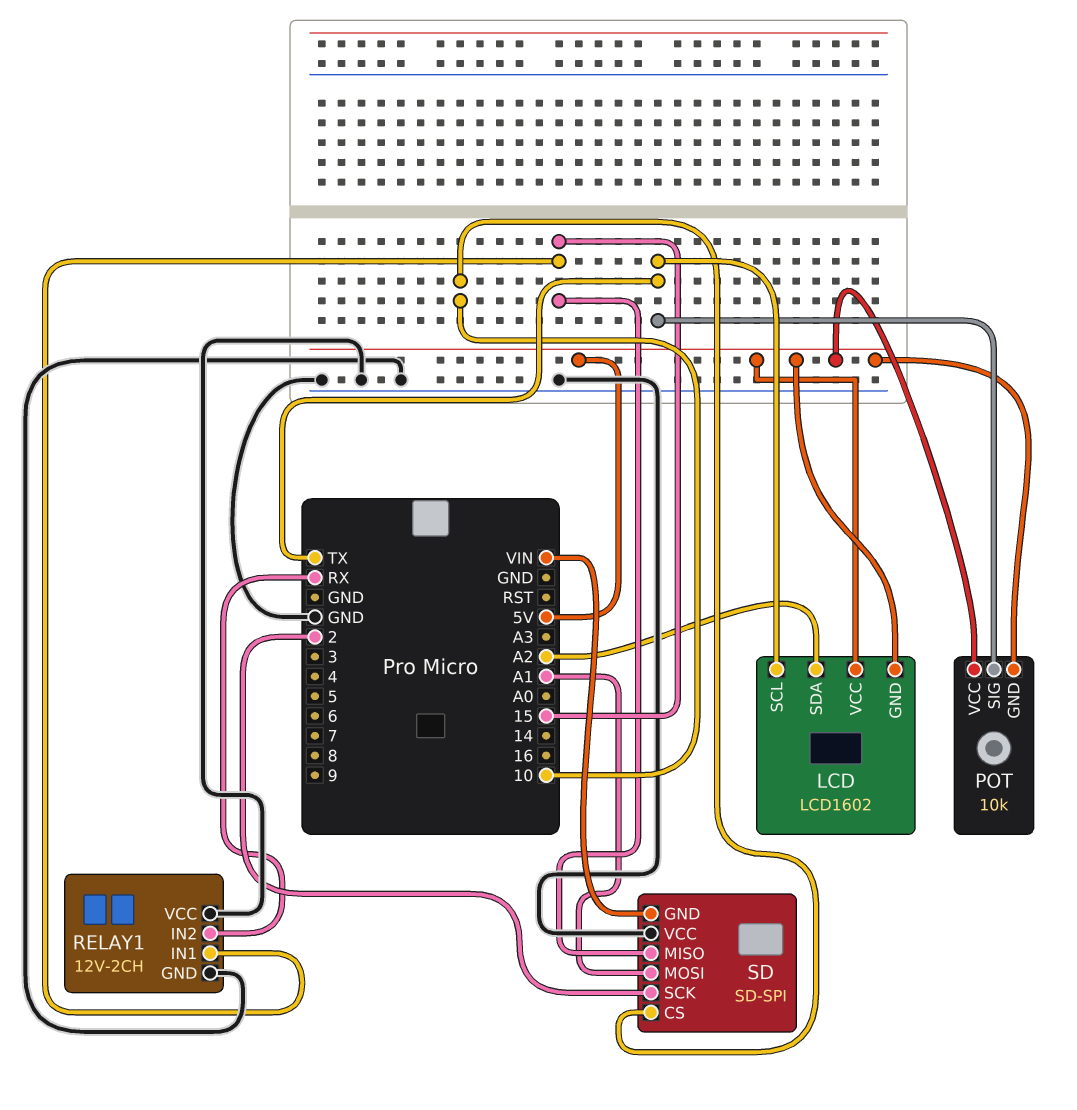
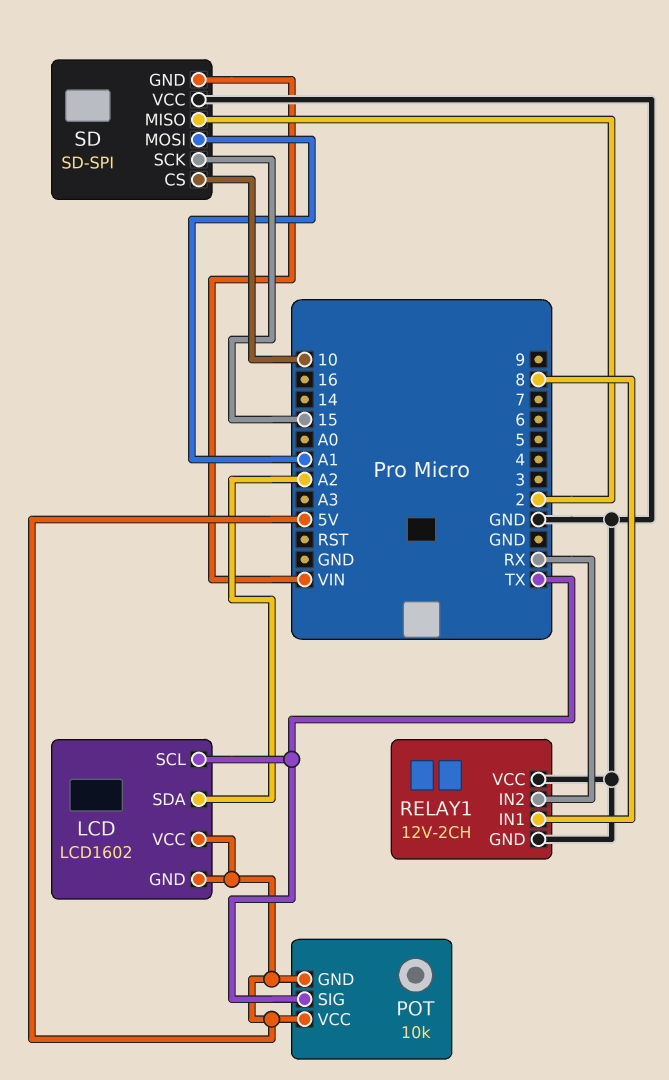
RELAY1 pin IN1: 15 -> 8
SD pin MISO: 15 -> 2
SD pin SCK: 2 -> 15

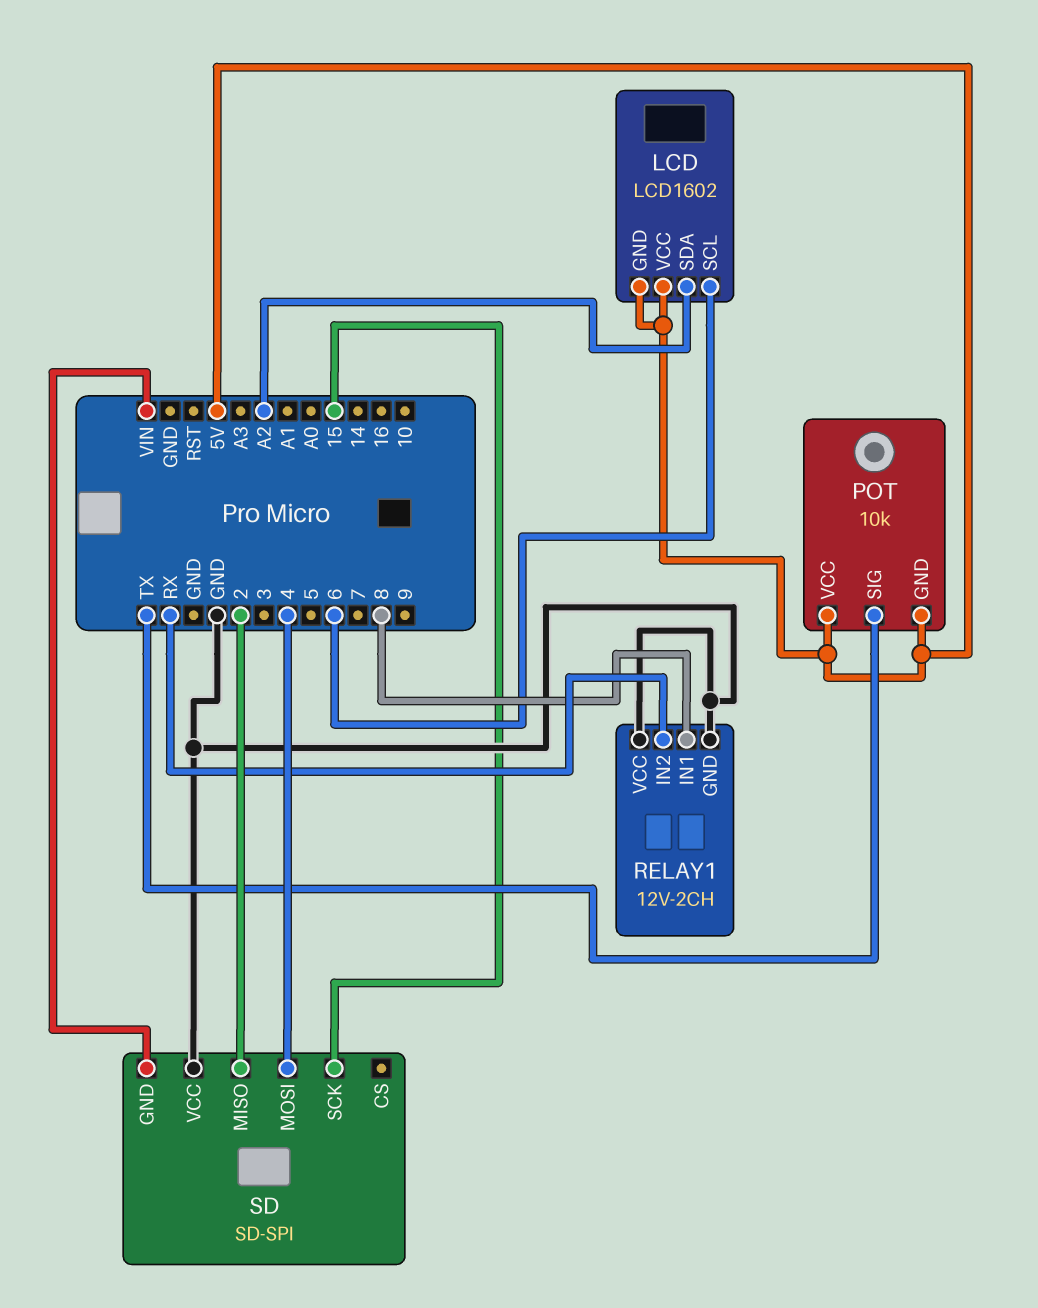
LCD pin SCL: TX -> 6
SD pin CS: 10 -> none
SD pin MOSI: A1 -> 4

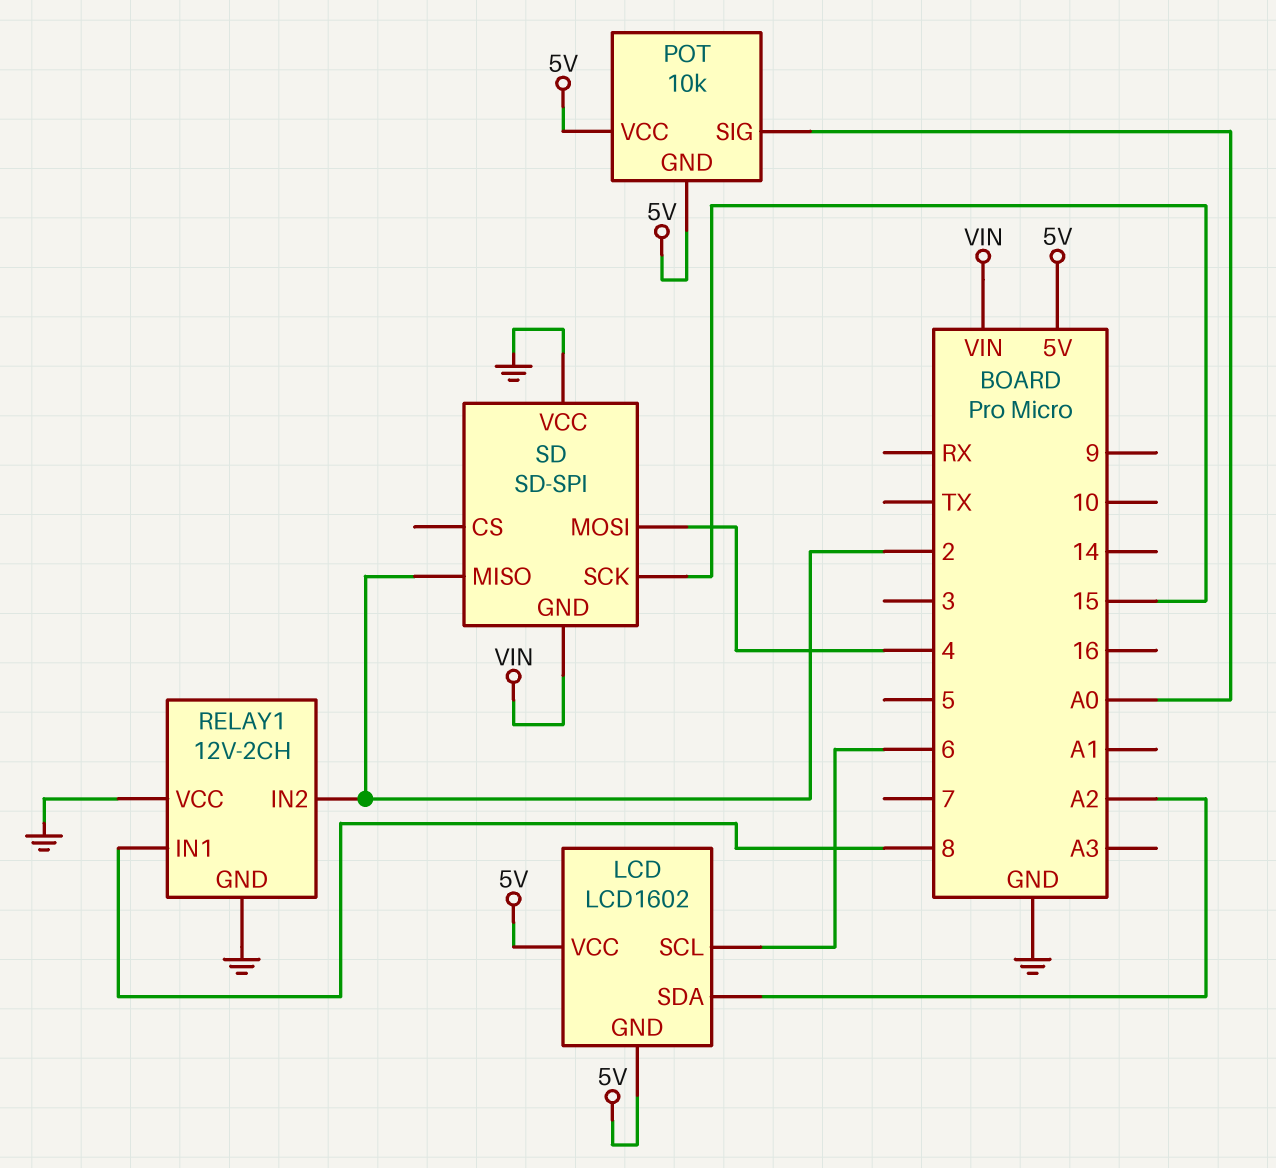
POT pin SIG: TX -> A0
RELAY1 pin IN2: RX -> 2

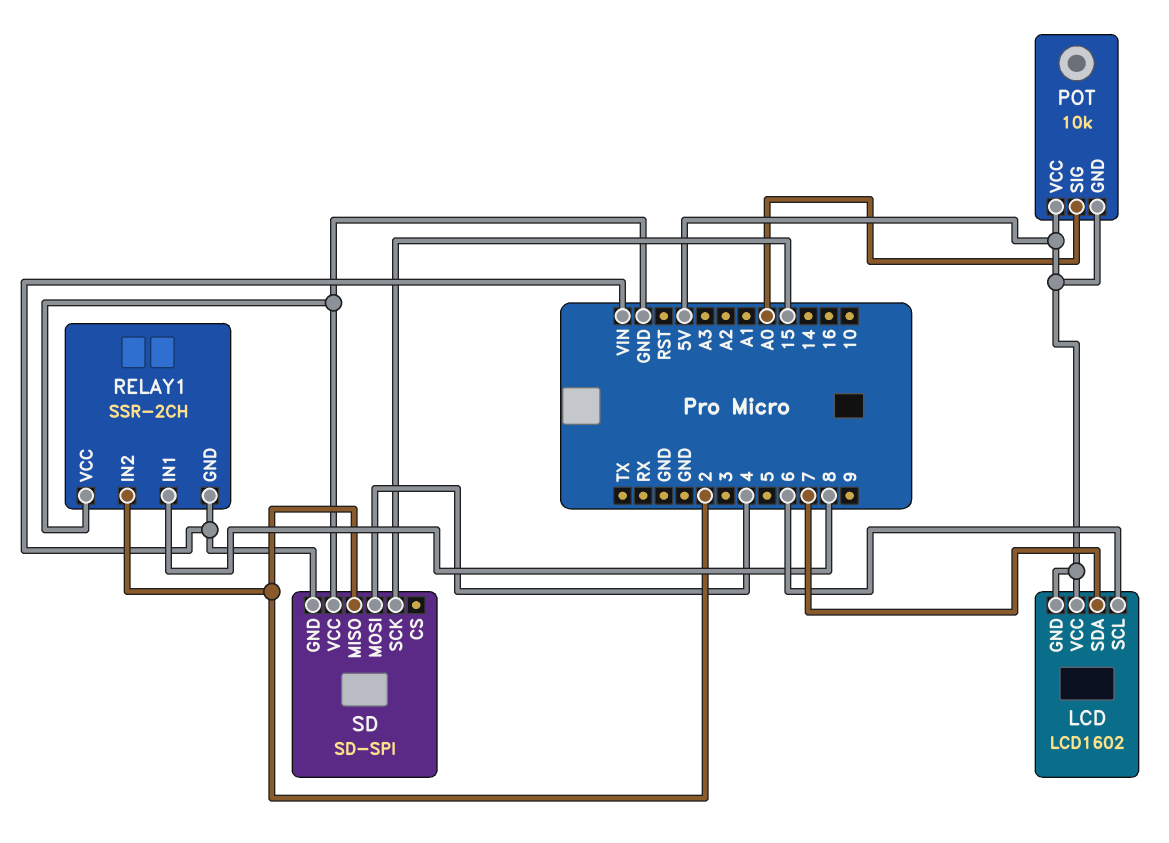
LCD pin SDA: A2 -> 7
RELAY1: 12V-2CH -> SSR-2CH
RELAY1 pin GND: GND -> VIN

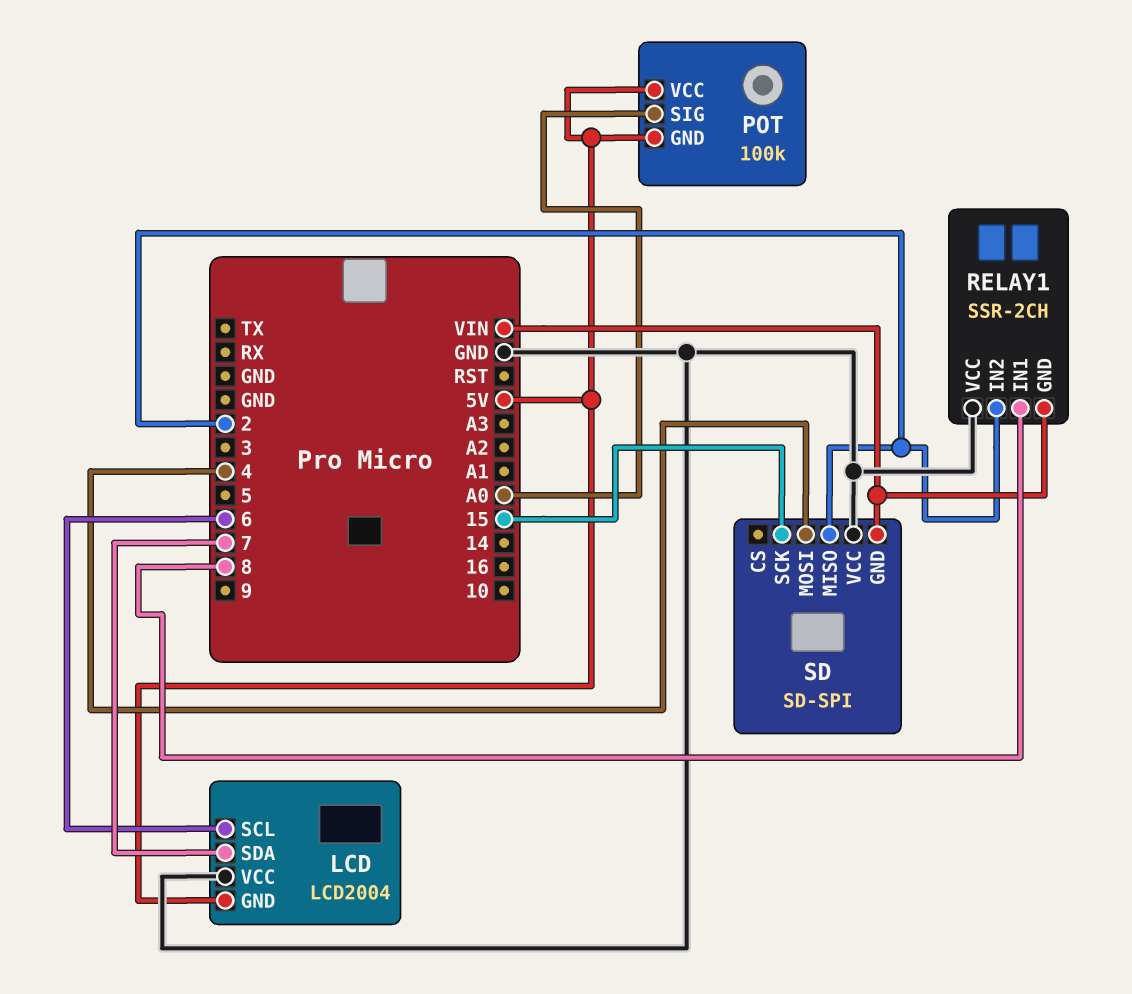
LCD: LCD1602 -> LCD2004
LCD pin VCC: 5V -> GND
POT: 10k -> 100k

